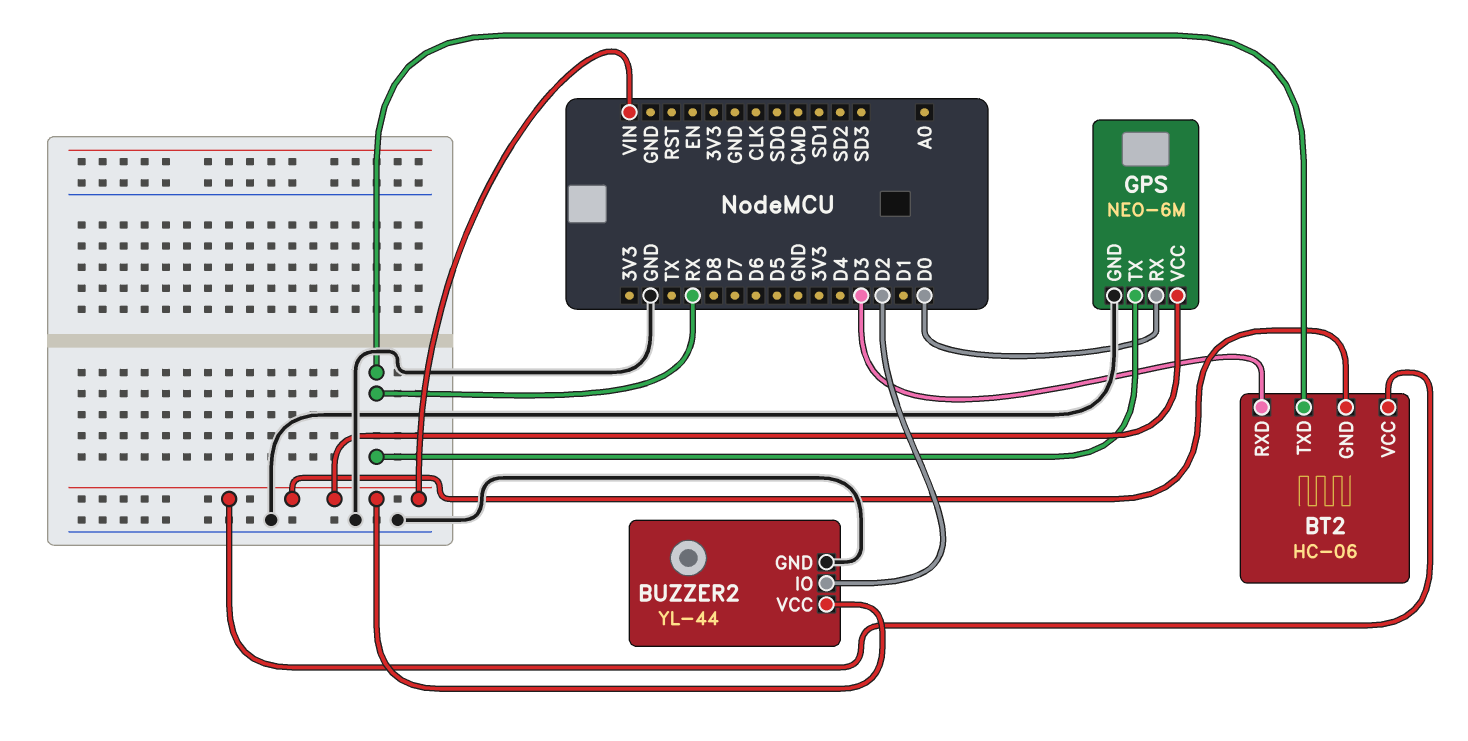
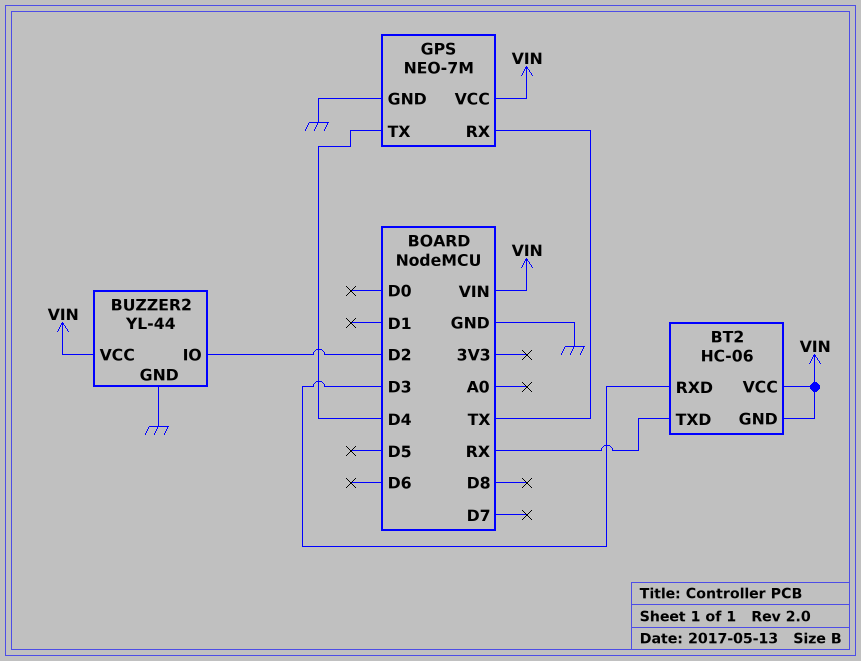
GPS: NEO-6M -> NEO-7M
GPS pin RX: D0 -> TX
GPS pin TX: RX -> D4

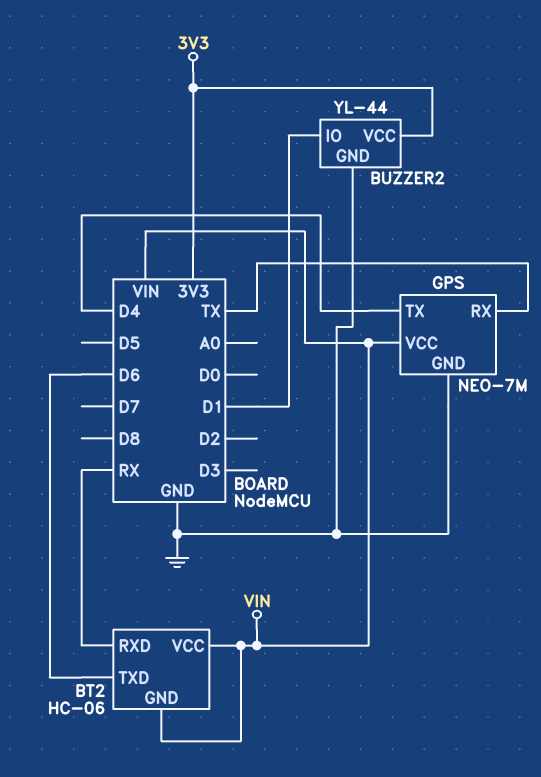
BT2 pin RXD: D3 -> RX
BT2 pin TXD: RX -> D6
BUZZER2 pin IO: D2 -> D1
BUZZER2 pin VCC: VIN -> 3V3

